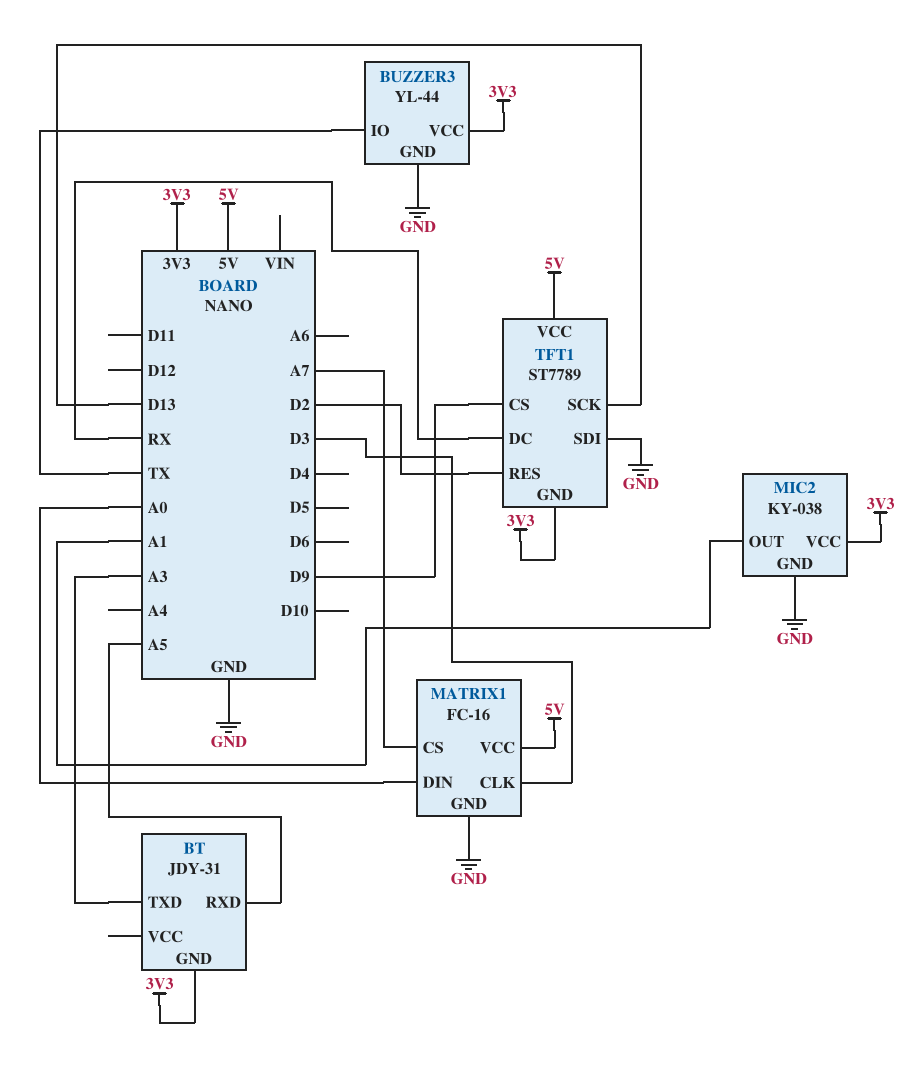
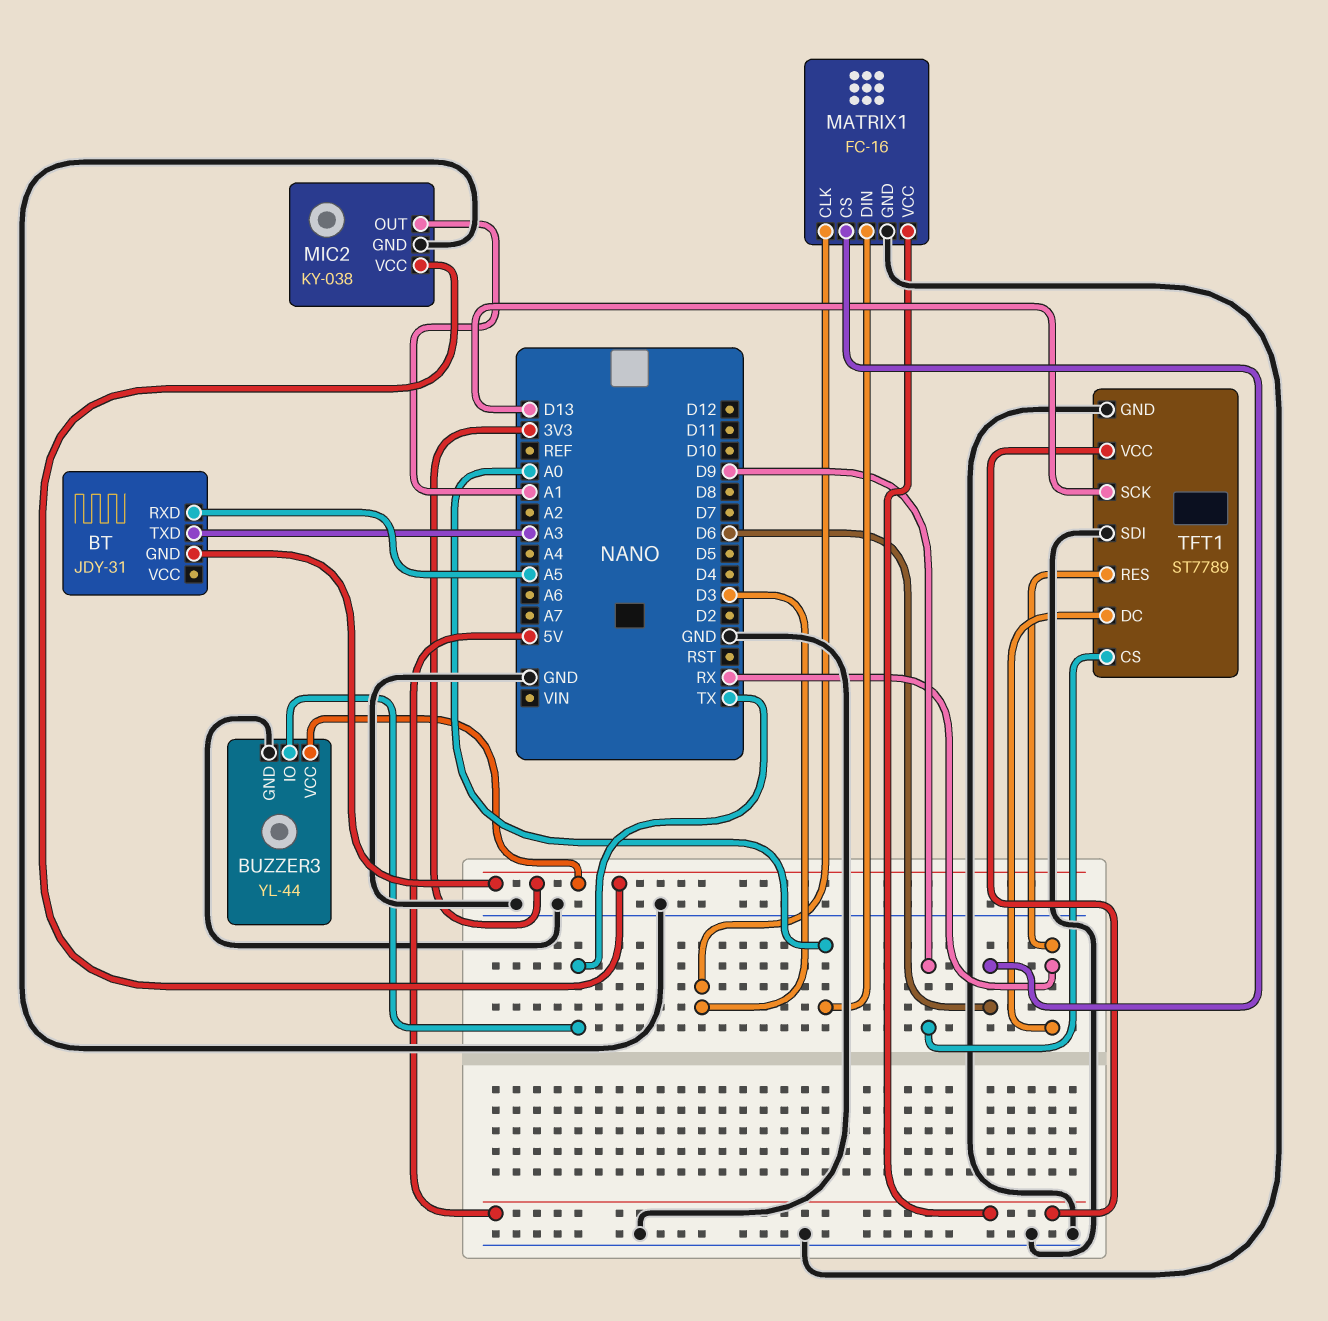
MATRIX1 pin CS: A7 -> D6
TFT1 pin GND: 3V3 -> GND
TFT1 pin RES: D2 -> RX

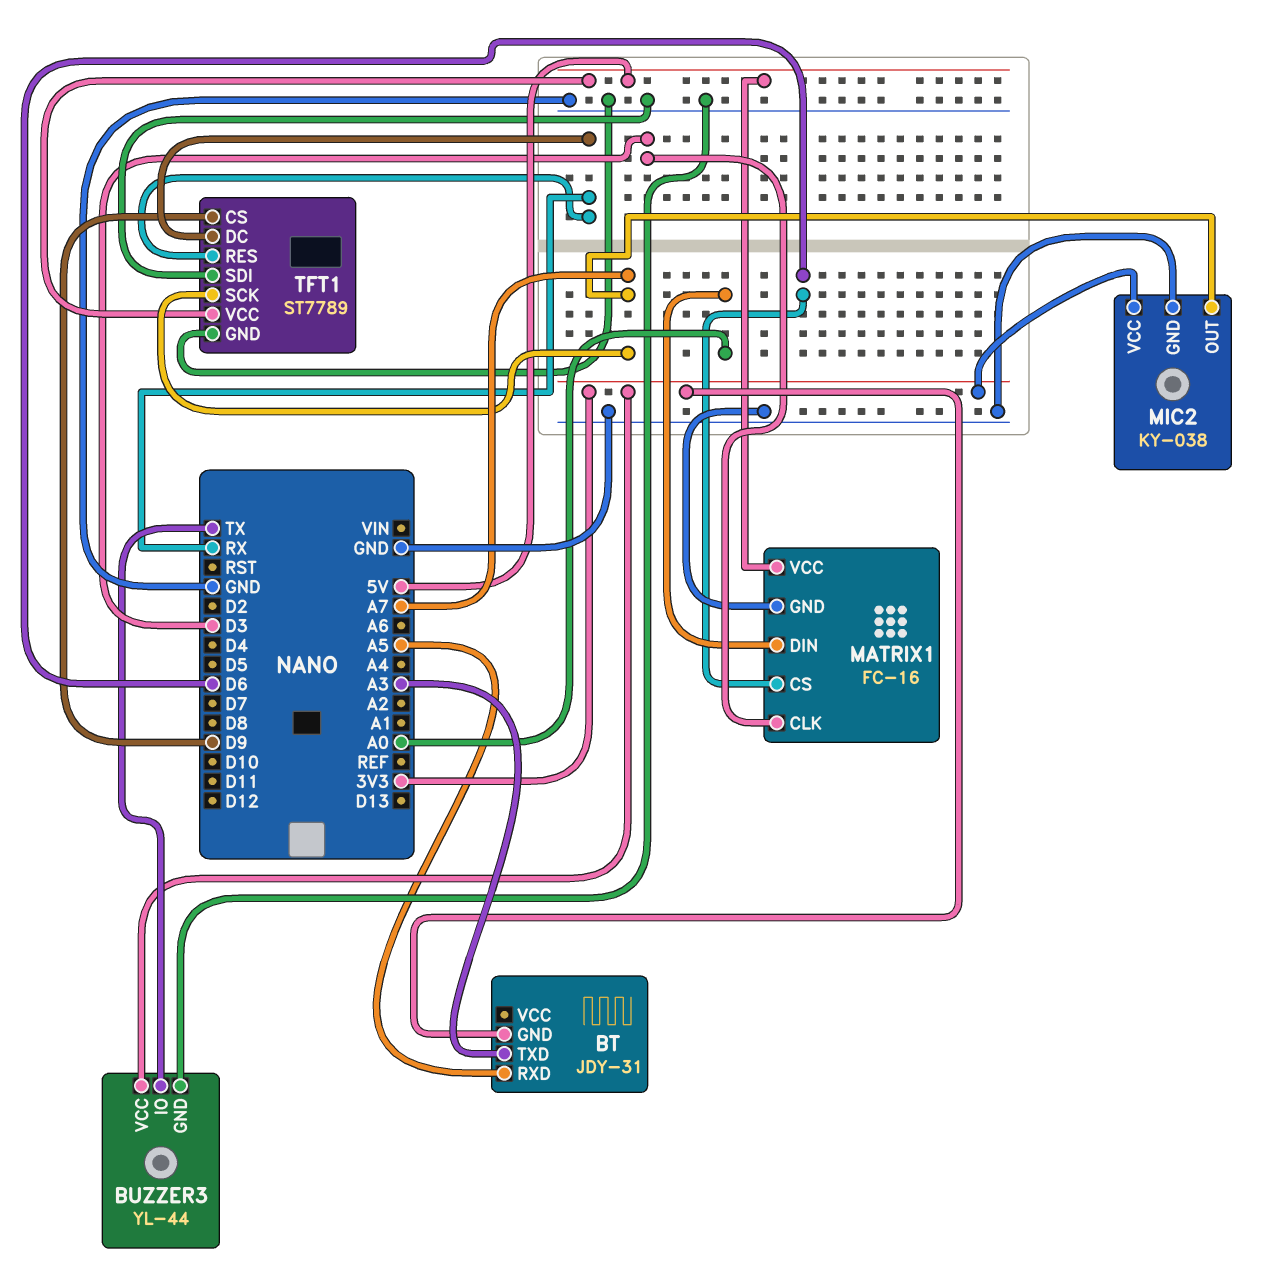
MIC2 pin OUT: A1 -> A7
TFT1 pin SCK: D13 -> A7

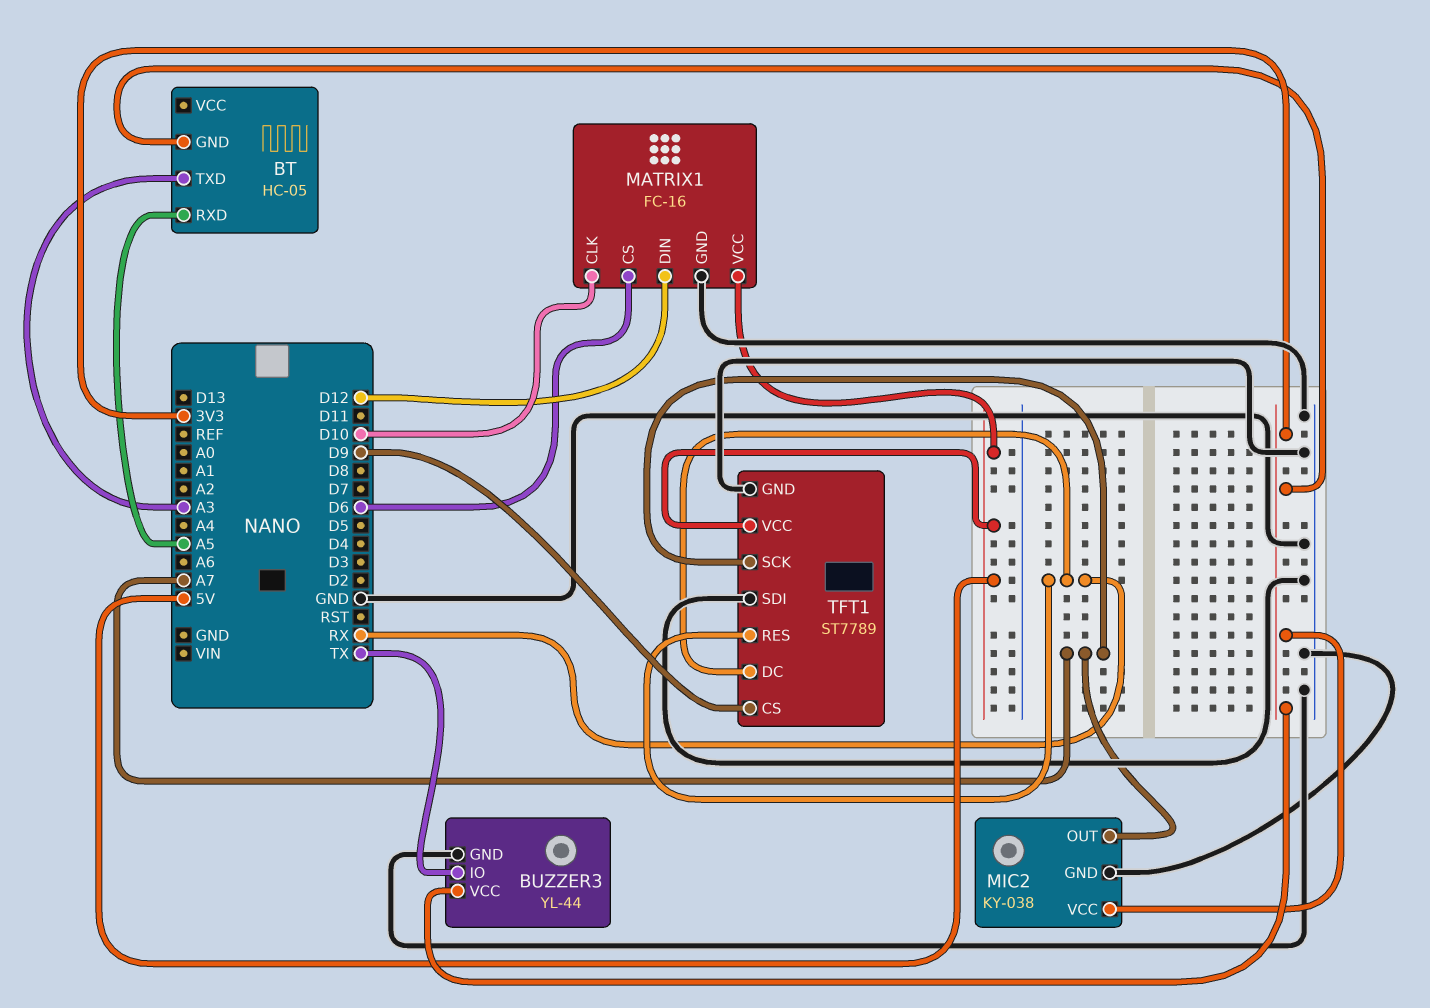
BT: JDY-31 -> HC-05
MATRIX1 pin CLK: D3 -> D10
MATRIX1 pin DIN: A0 -> D12

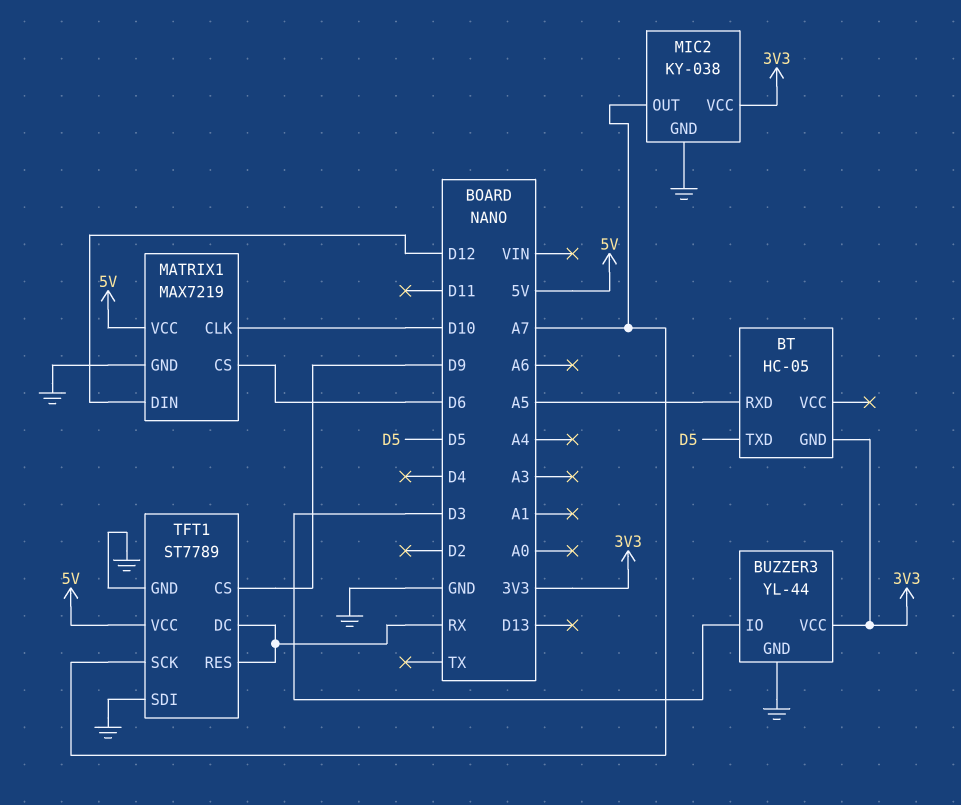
BT pin TXD: A3 -> D5
BUZZER3 pin IO: TX -> D3
MATRIX1: FC-16 -> MAX7219

